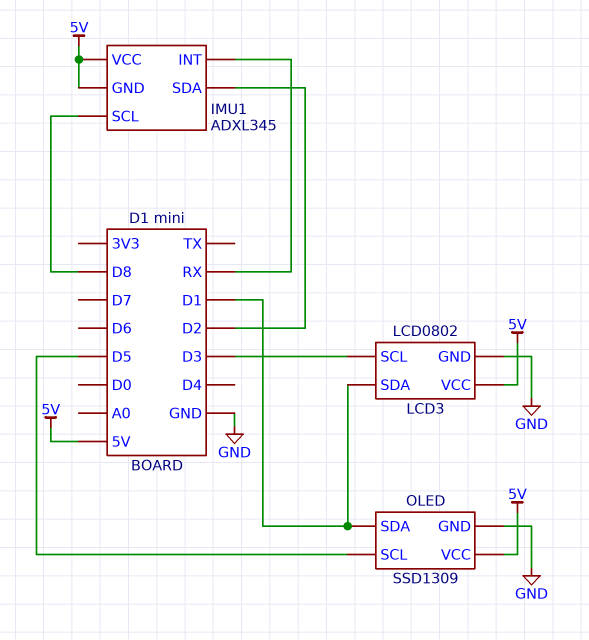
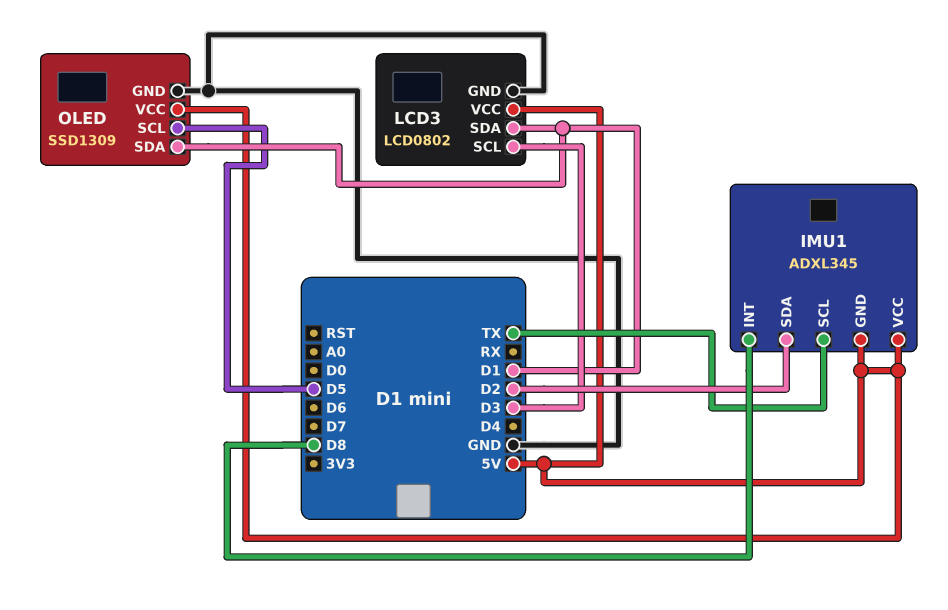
IMU1 pin INT: RX -> D8
IMU1 pin SCL: D8 -> TX

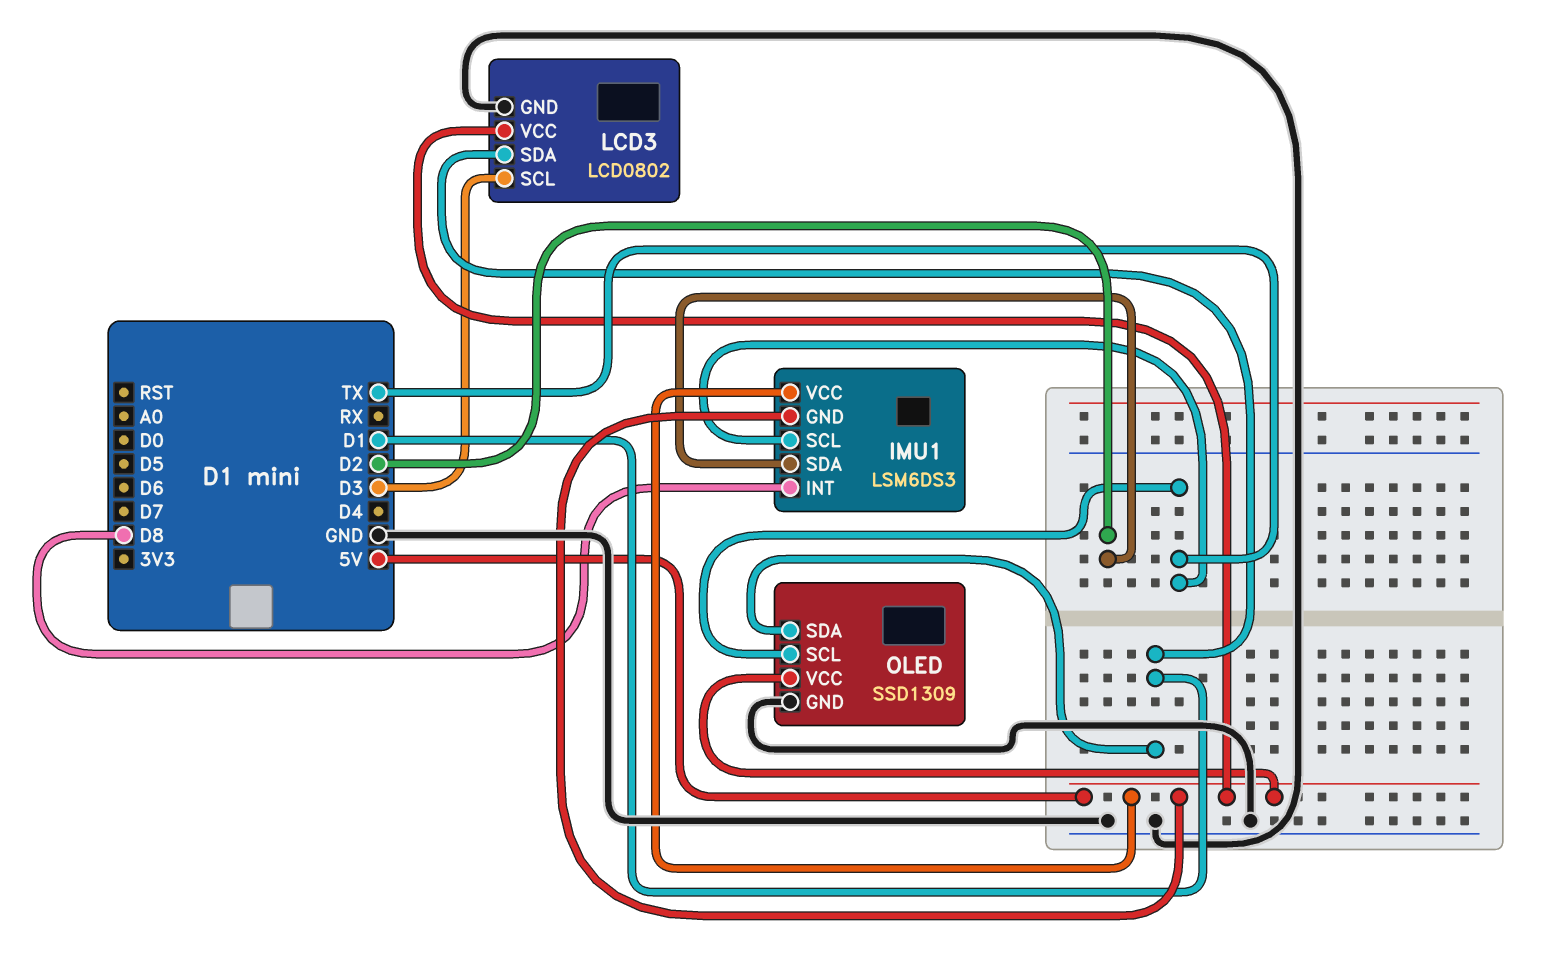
IMU1: ADXL345 -> LSM6DS3
OLED pin SCL: D5 -> TX

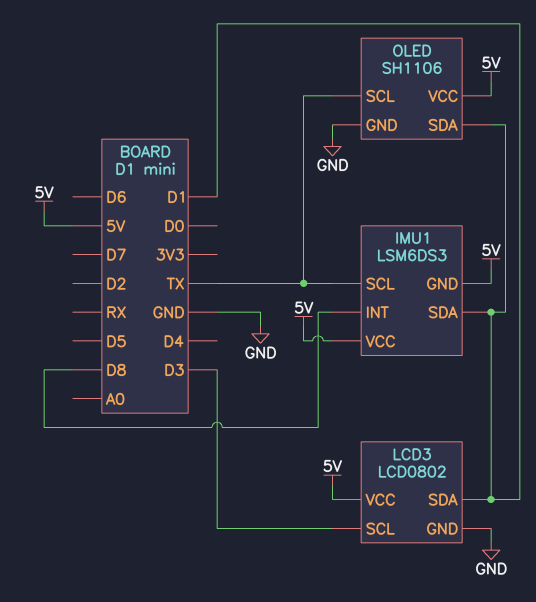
IMU1 pin SDA: D2 -> D1
OLED: SSD1309 -> SH1106

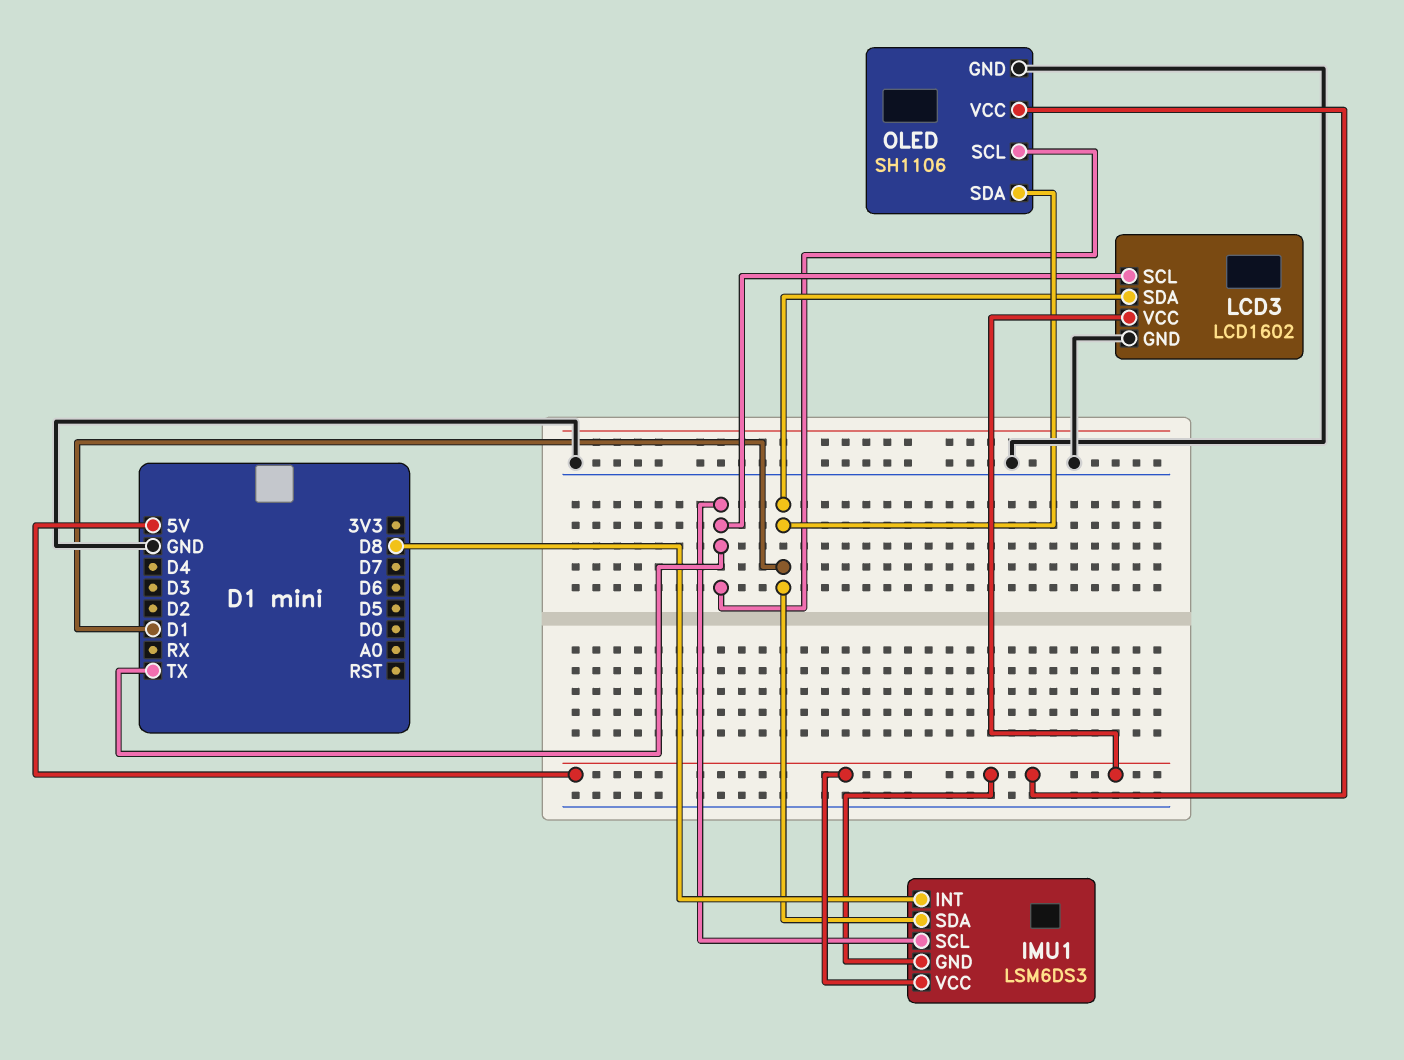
LCD3: LCD0802 -> LCD1602
LCD3 pin SCL: D3 -> TX

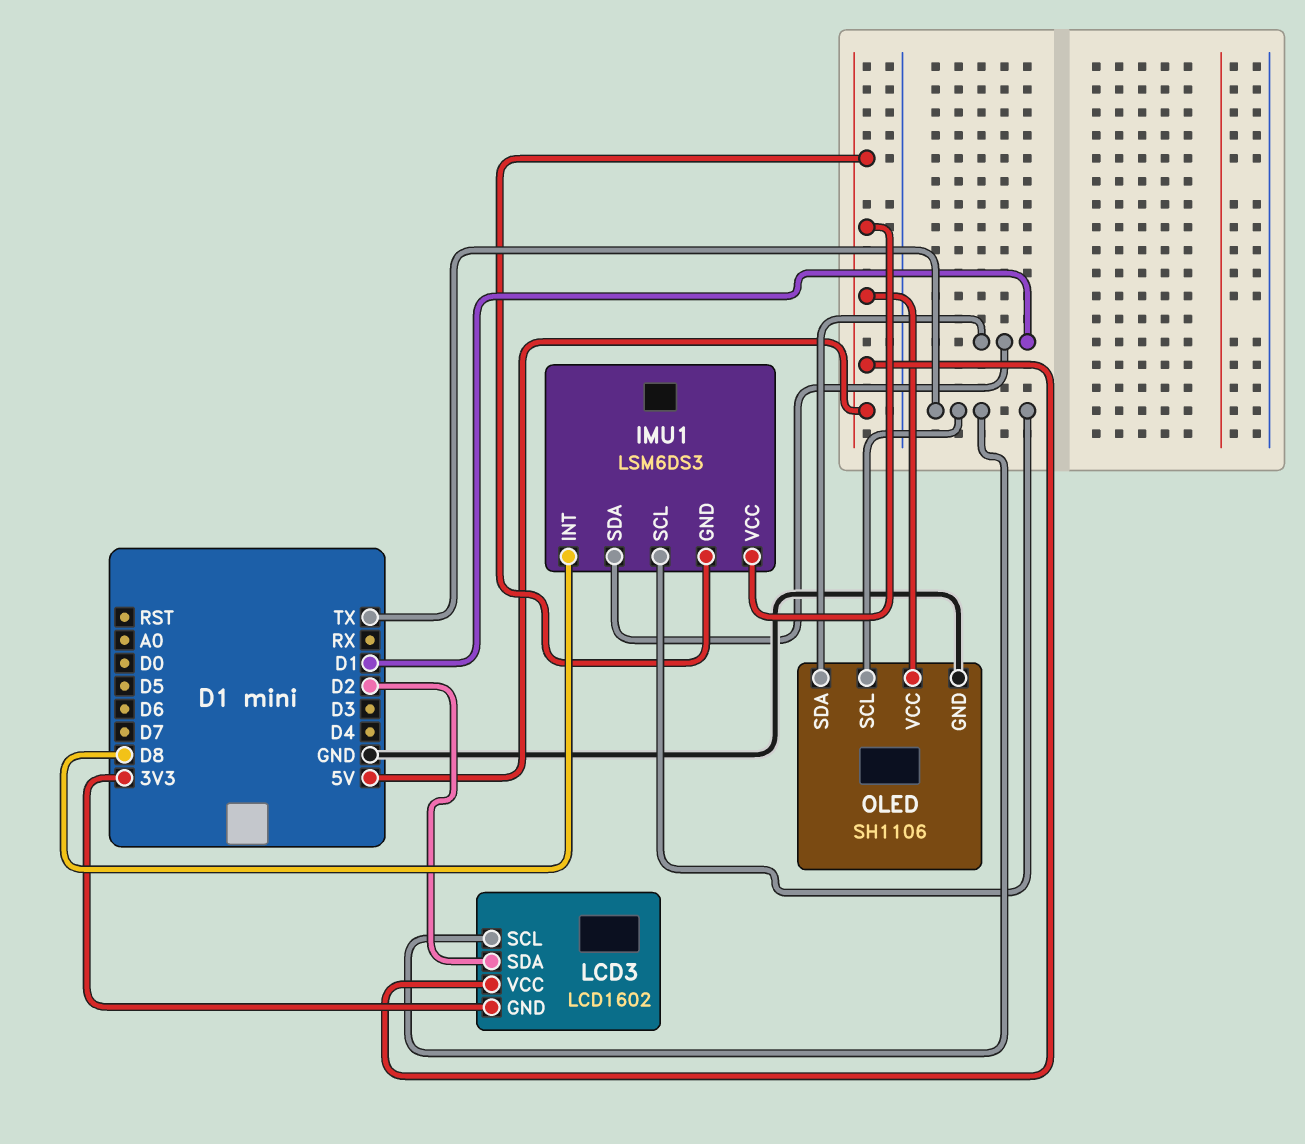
LCD3 pin GND: GND -> 3V3
LCD3 pin SDA: D1 -> D2

